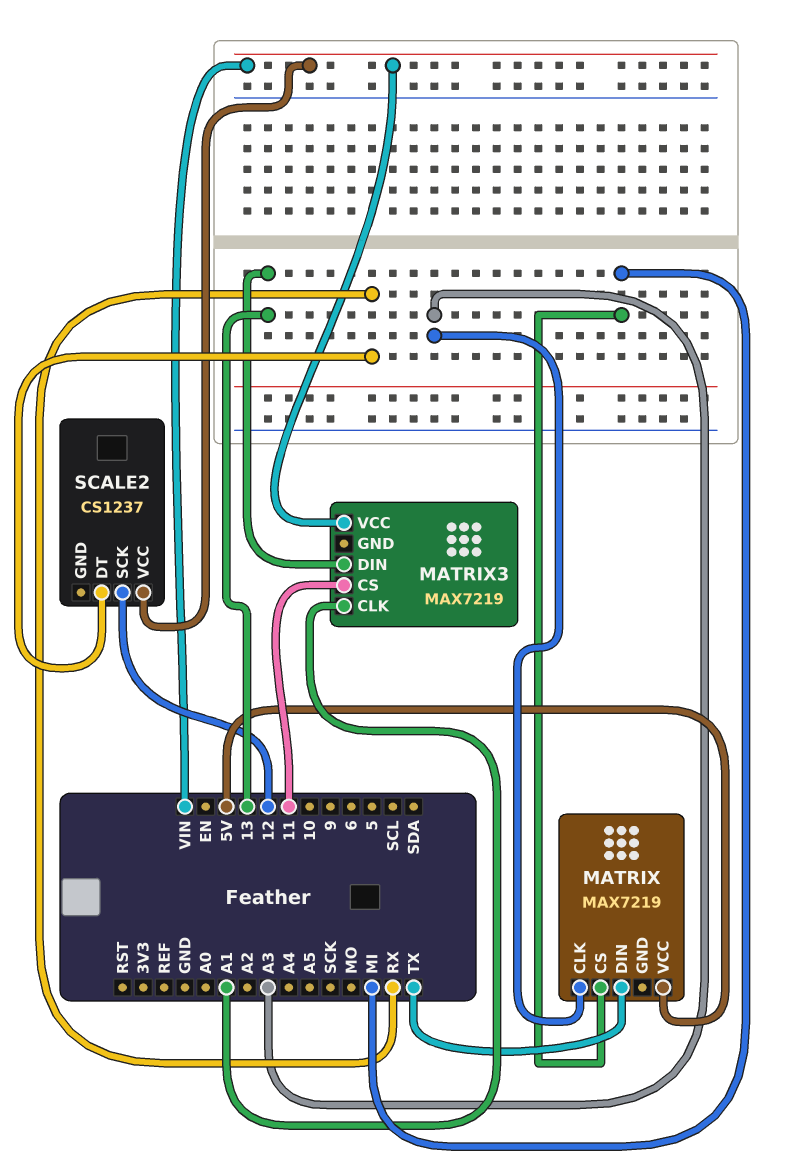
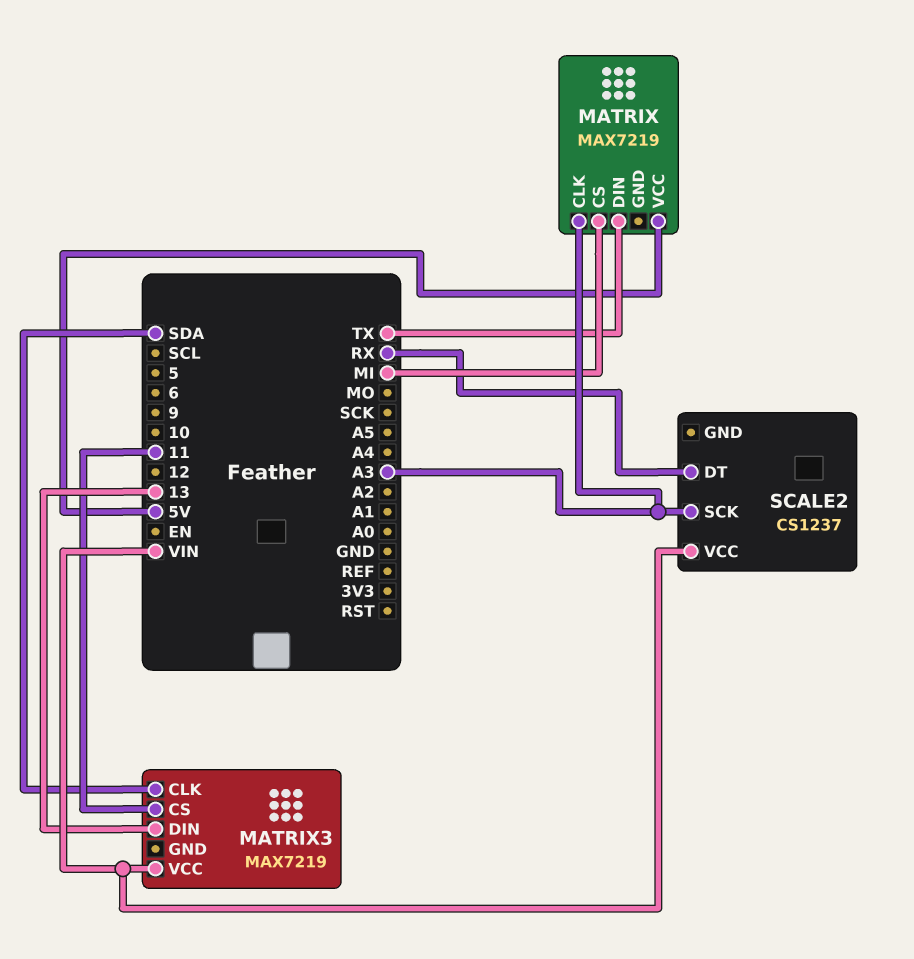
MATRIX3 pin CLK: A1 -> SDA
SCALE2 pin SCK: 12 -> A3

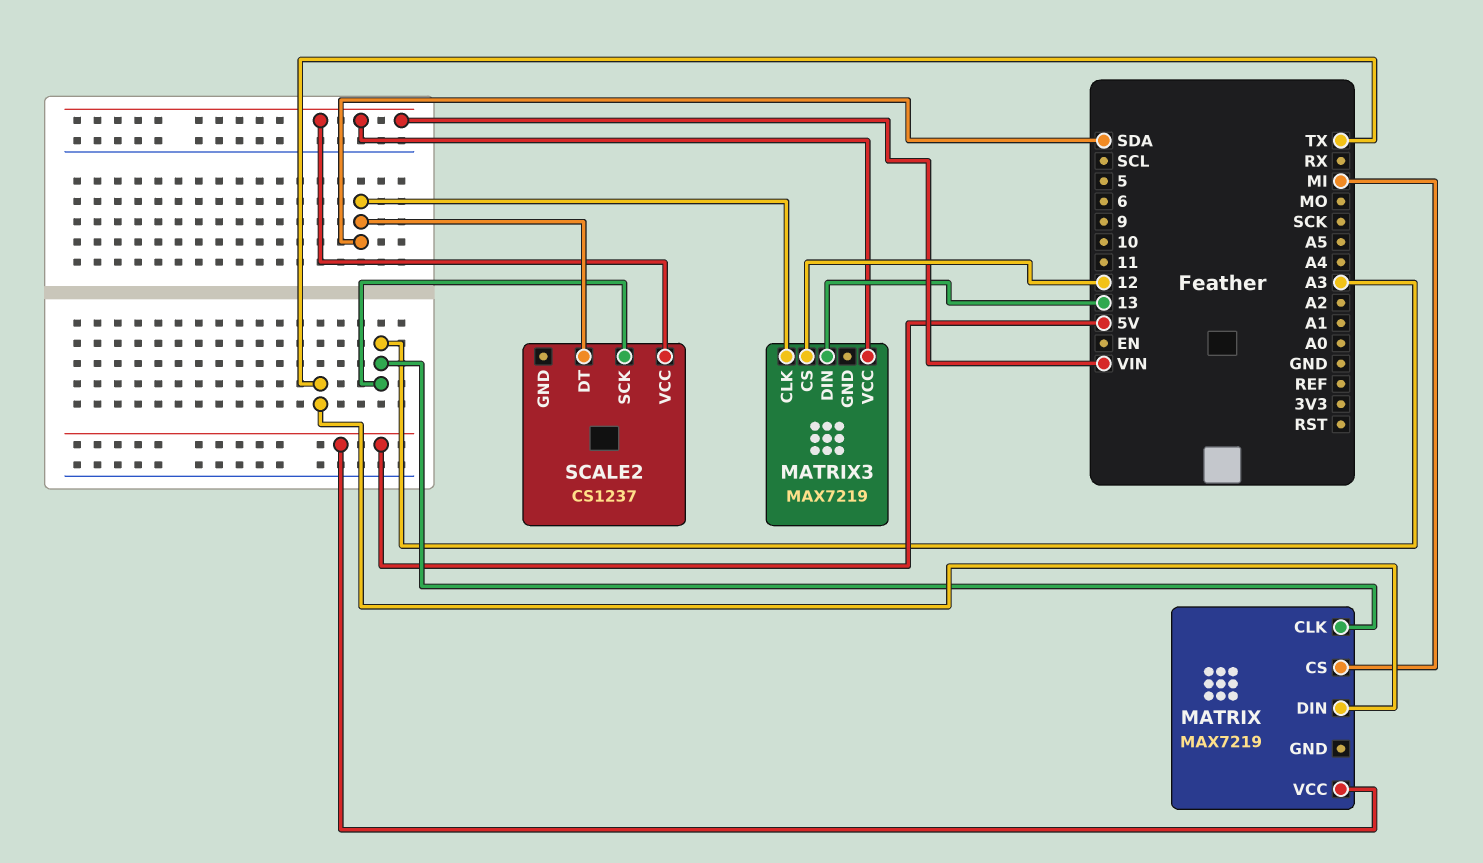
MATRIX3 pin CS: 11 -> 12
SCALE2 pin DT: RX -> SDA

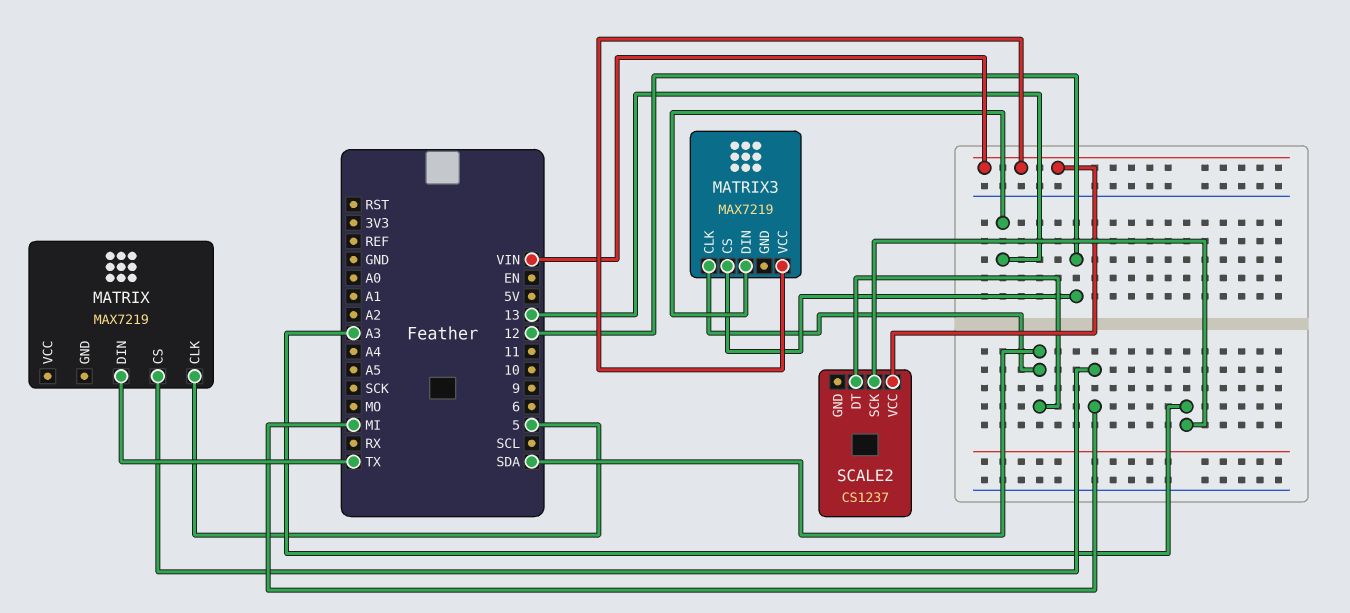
MATRIX pin CLK: A3 -> 5
MATRIX pin VCC: 5V -> none

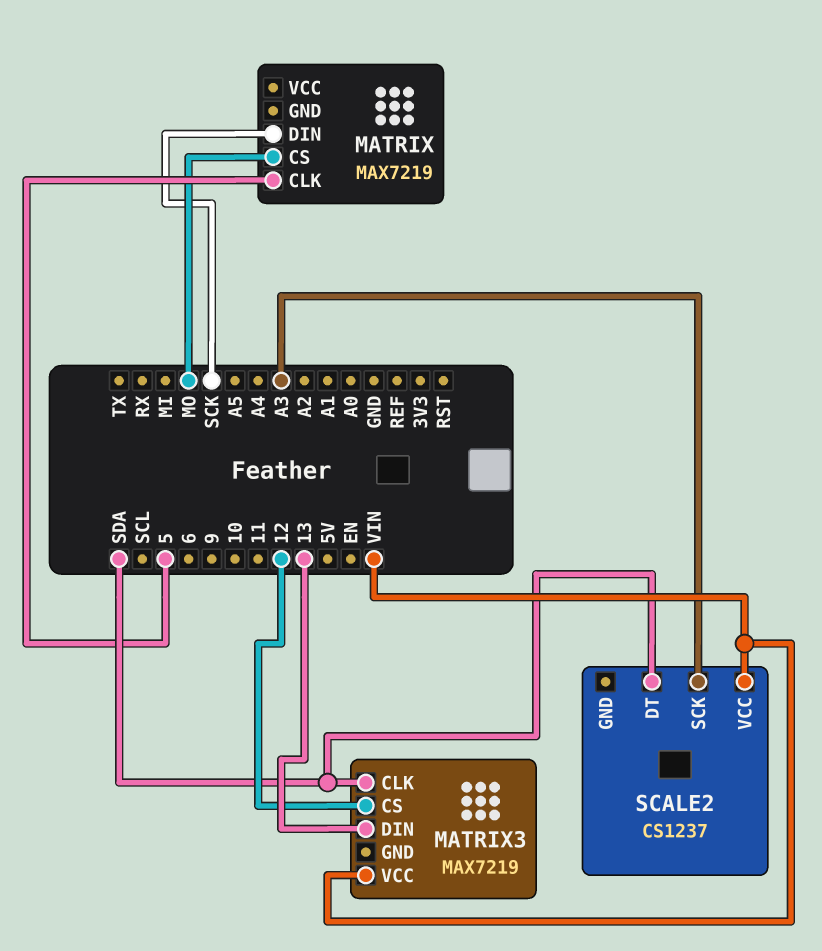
MATRIX pin CS: MI -> MO
MATRIX pin DIN: TX -> SCK

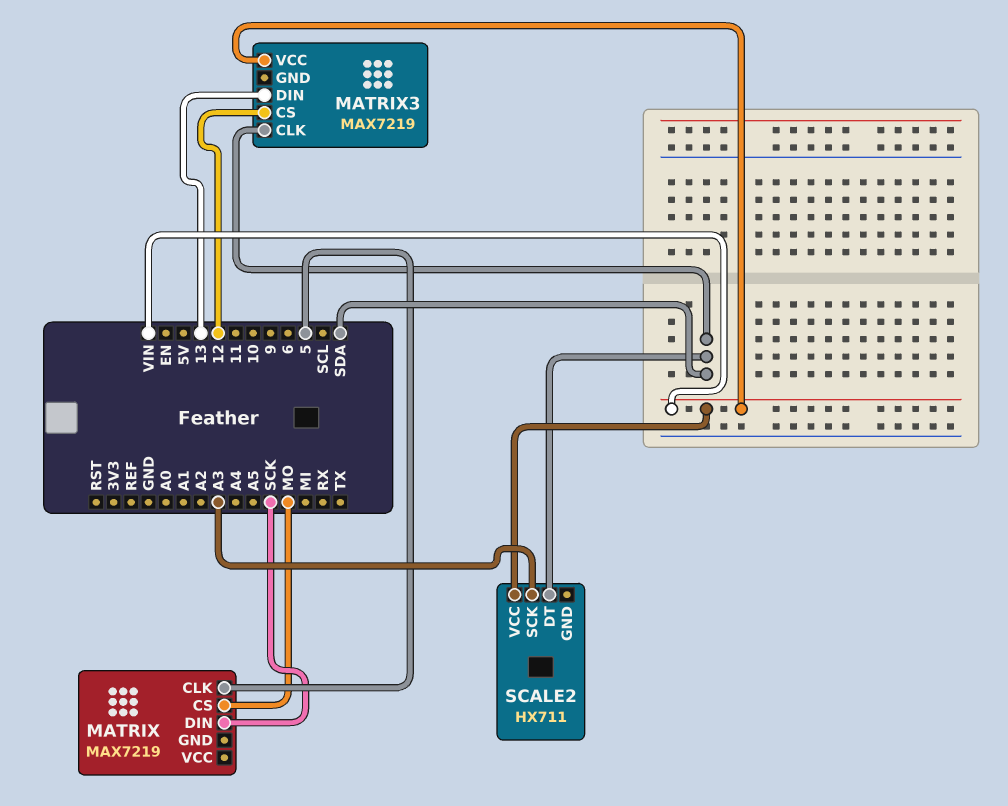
SCALE2: CS1237 -> HX711

